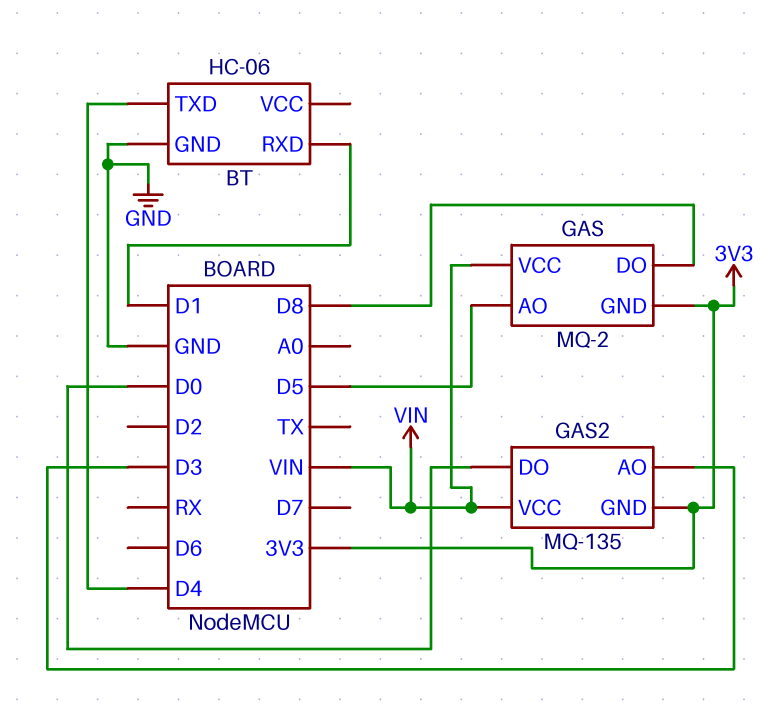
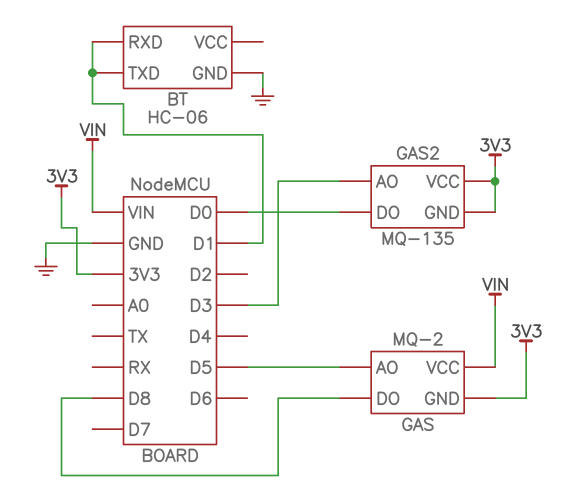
BT pin TXD: D4 -> D1
GAS2 pin VCC: VIN -> 3V3

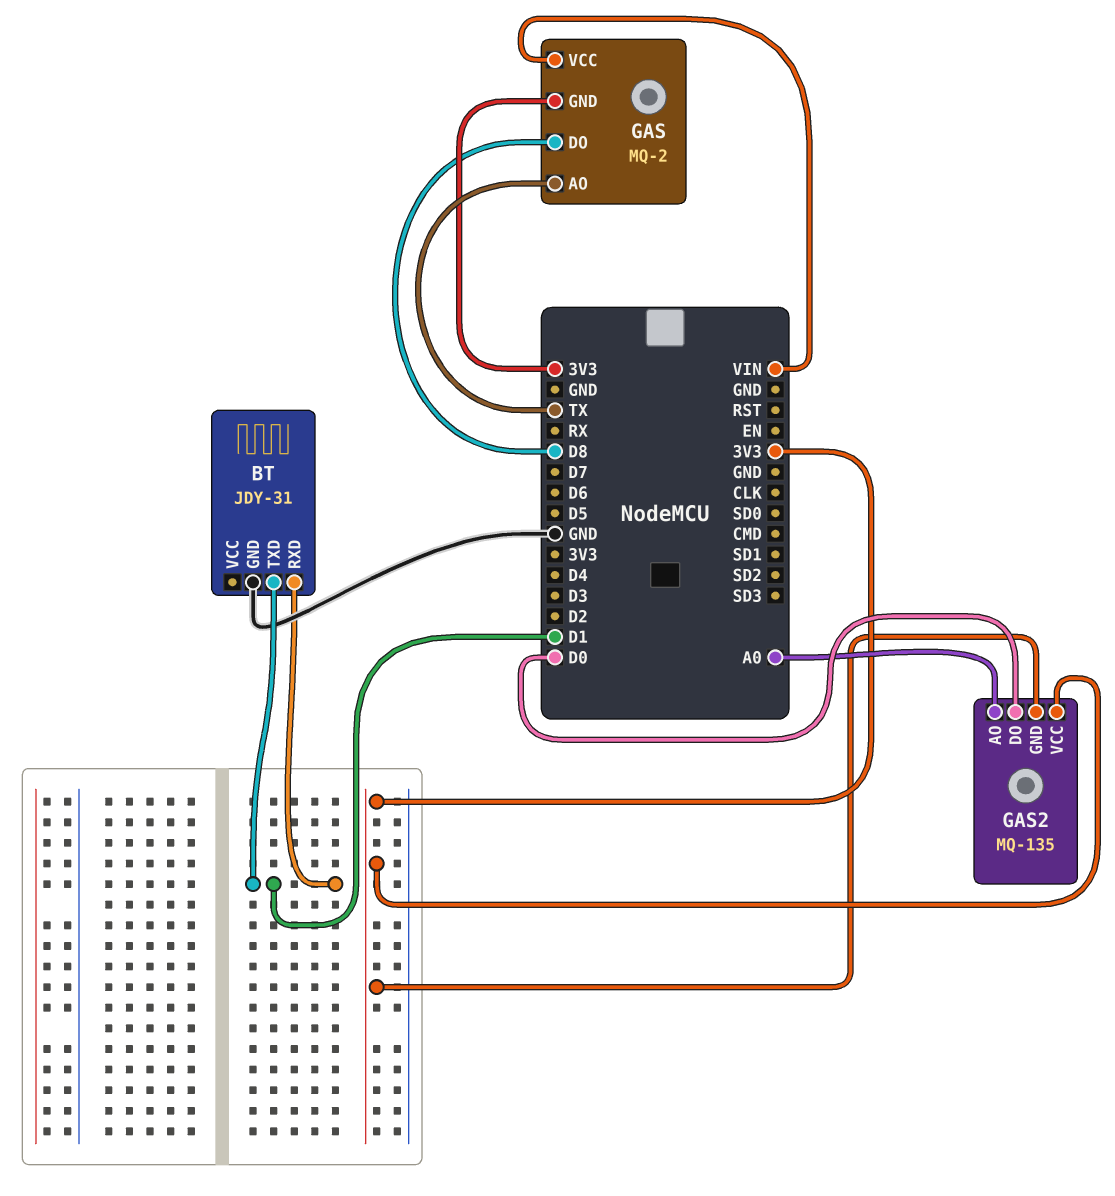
BT: HC-06 -> JDY-31
GAS pin AO: D5 -> TX
GAS2 pin AO: D3 -> A0

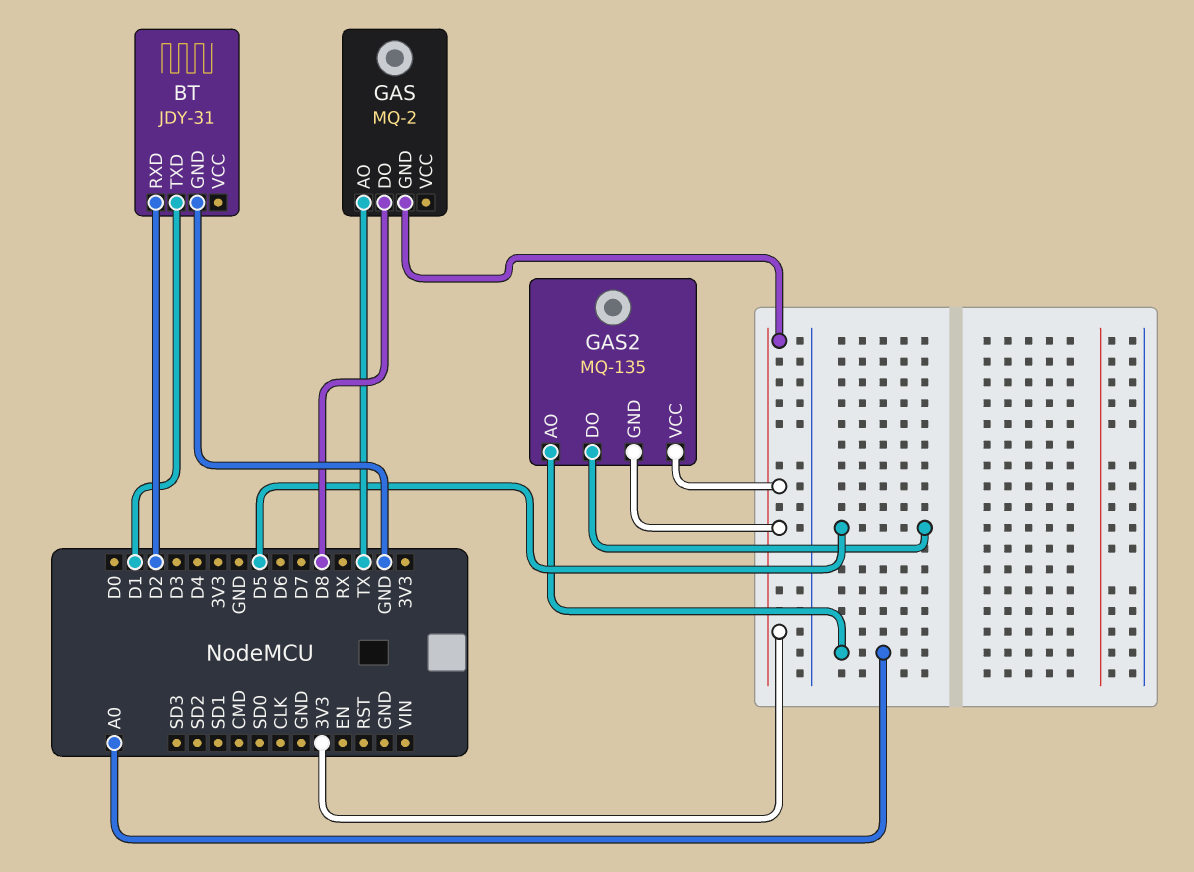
BT pin RXD: D1 -> D2
GAS pin VCC: VIN -> none
GAS2 pin DO: D0 -> D5

